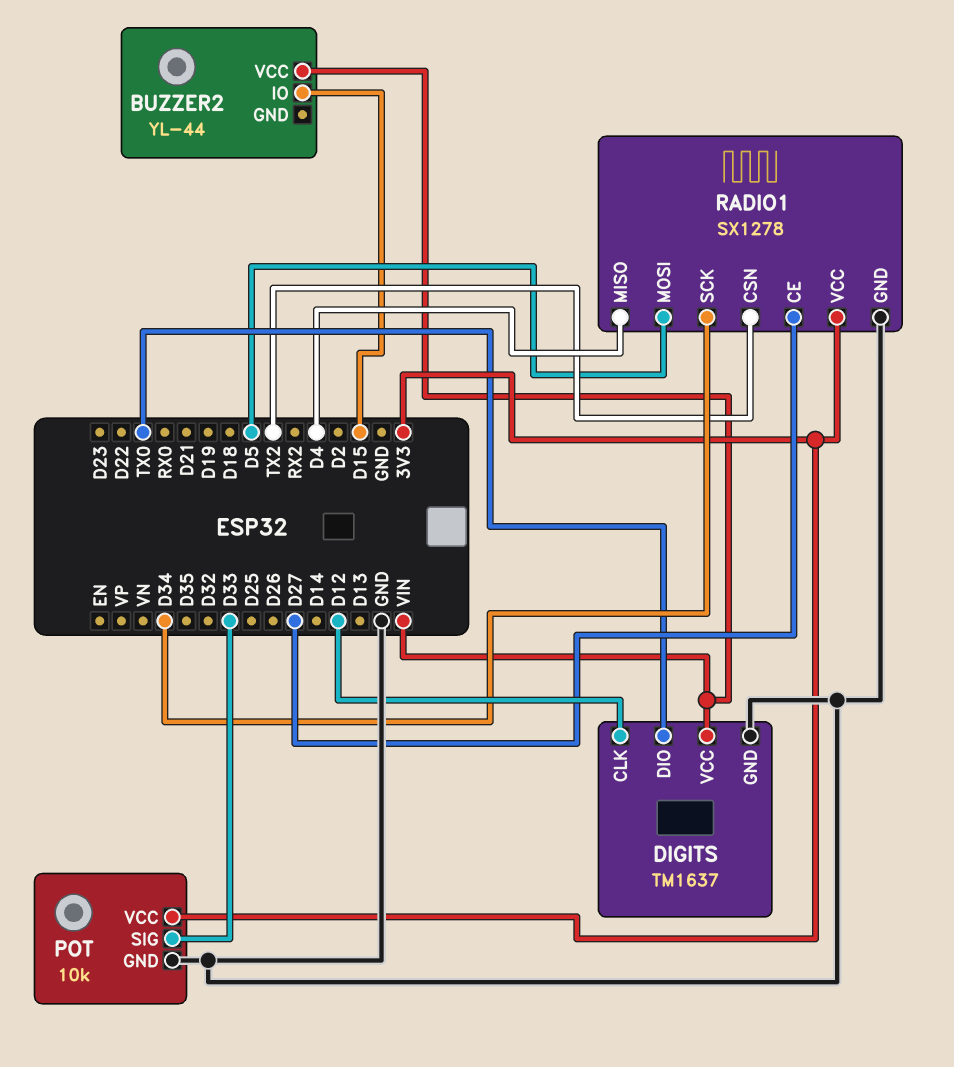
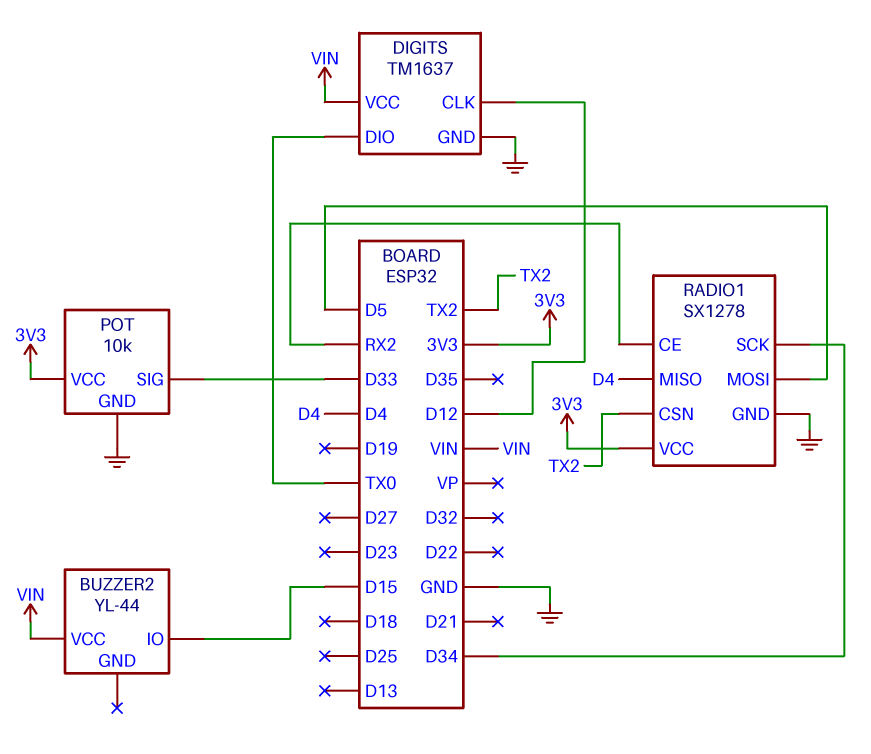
RADIO1 pin CE: D27 -> RX2

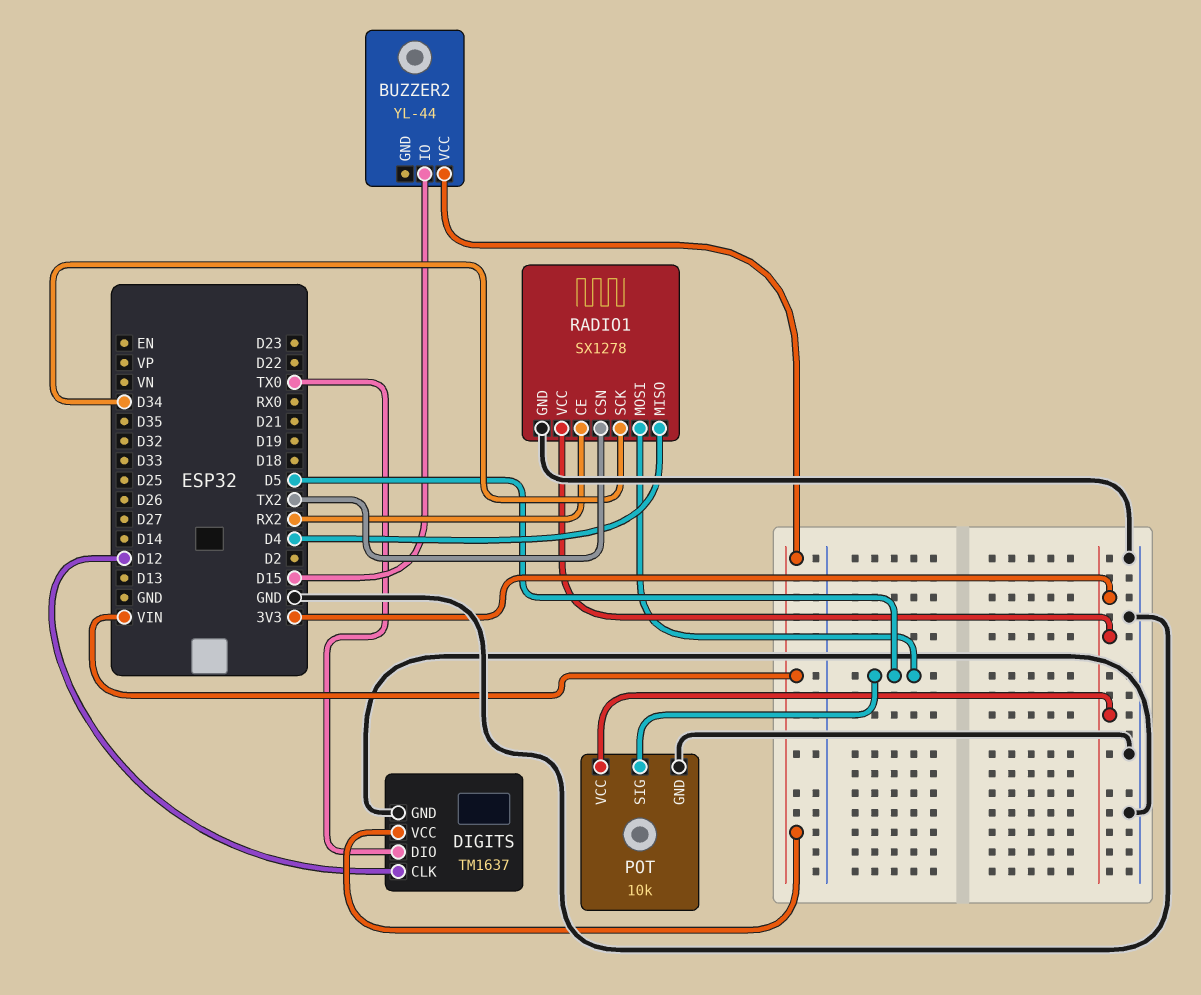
POT pin SIG: D33 -> D5

